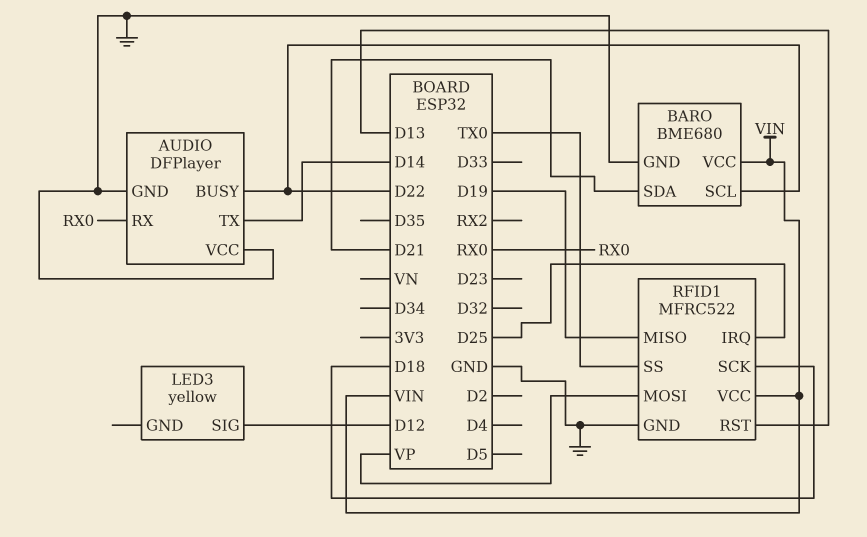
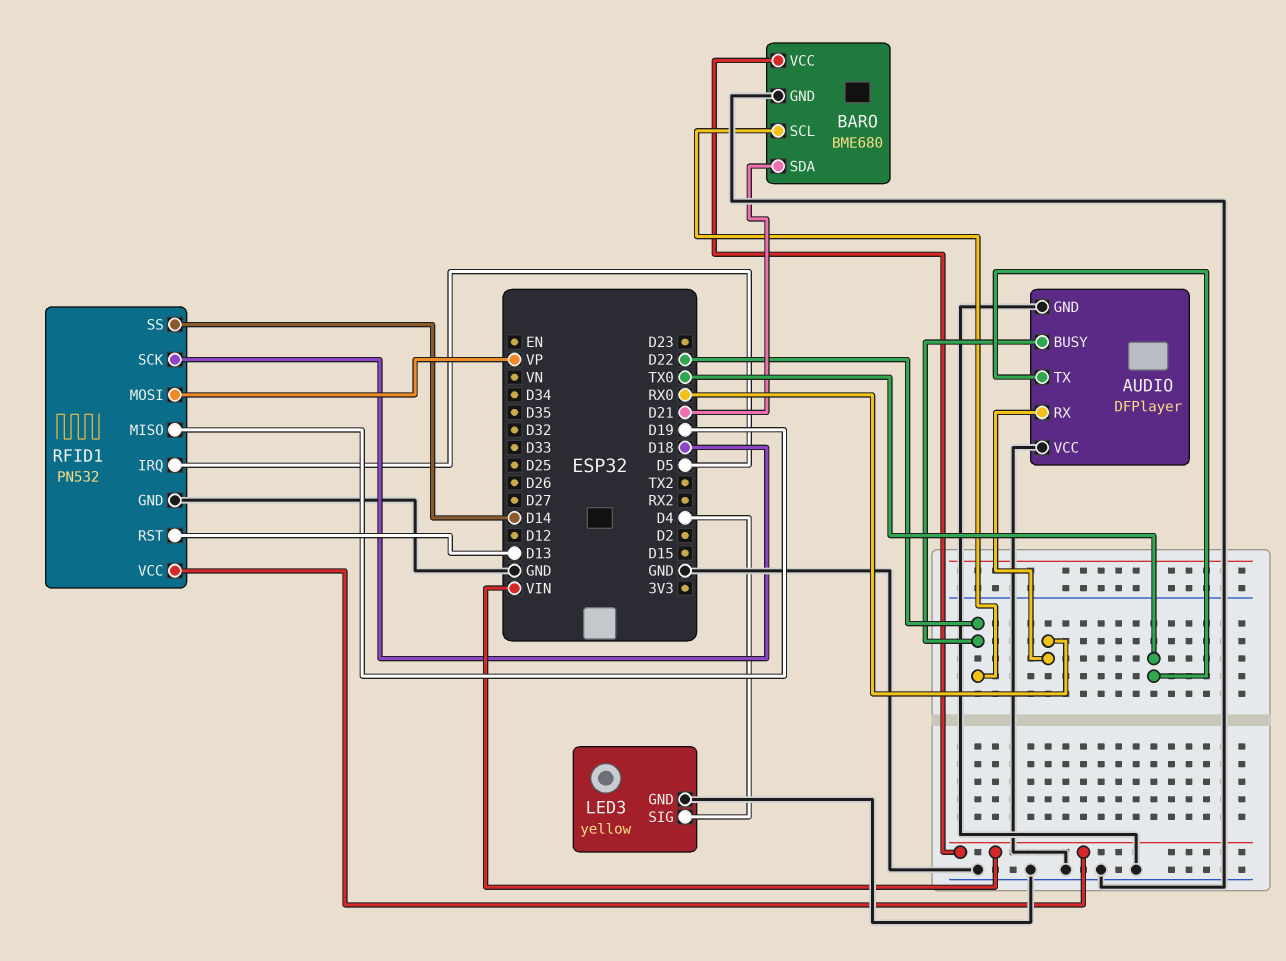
AUDIO pin TX: D14 -> TX0
LED3 pin GND: none -> GND
LED3 pin SIG: D12 -> D4
RFID1: MFRC522 -> PN532
RFID1 pin IRQ: D25 -> D5
RFID1 pin SS: TX0 -> D14

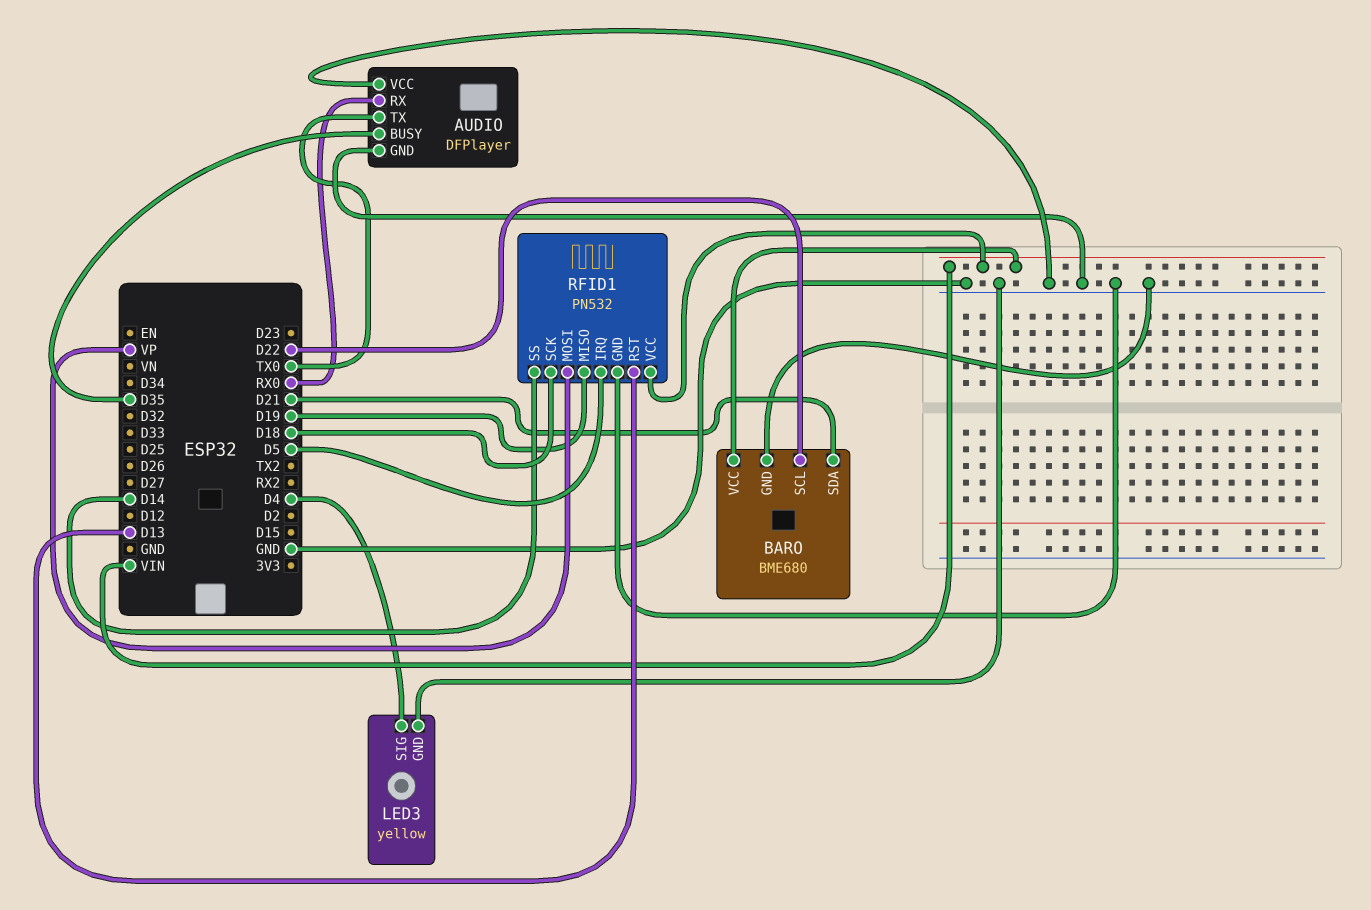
AUDIO pin BUSY: D22 -> D35

